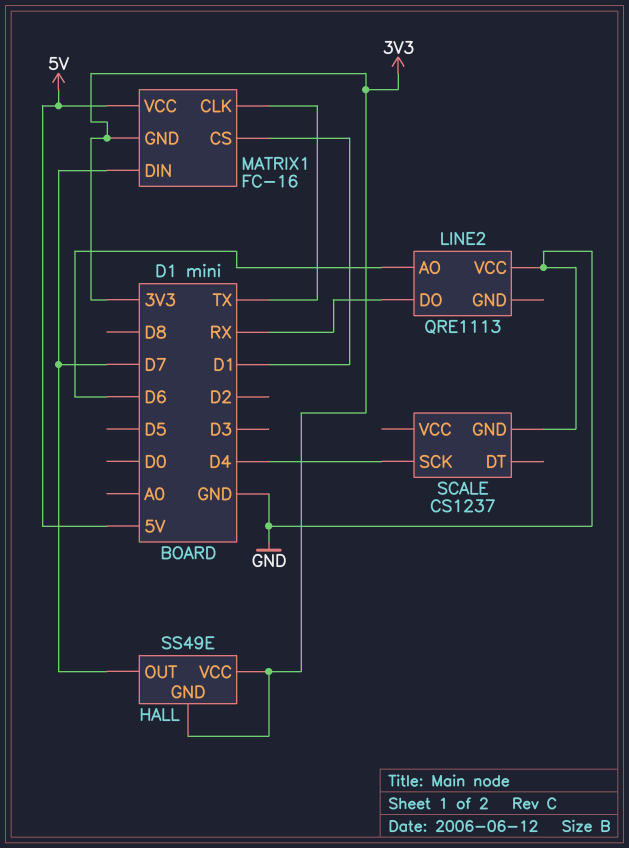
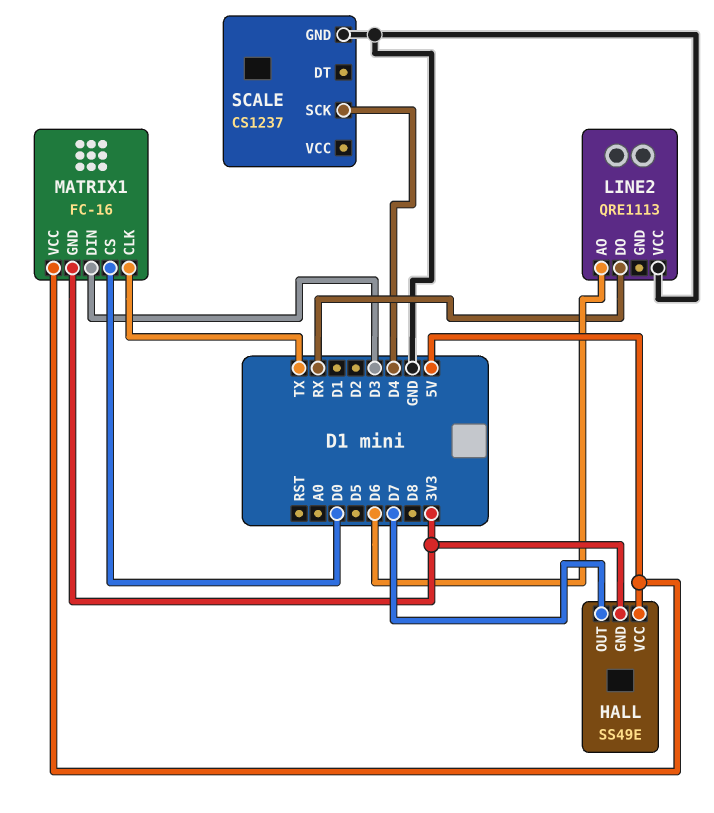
HALL pin VCC: 3V3 -> 5V
MATRIX1 pin CS: D1 -> D0
MATRIX1 pin DIN: D7 -> D3

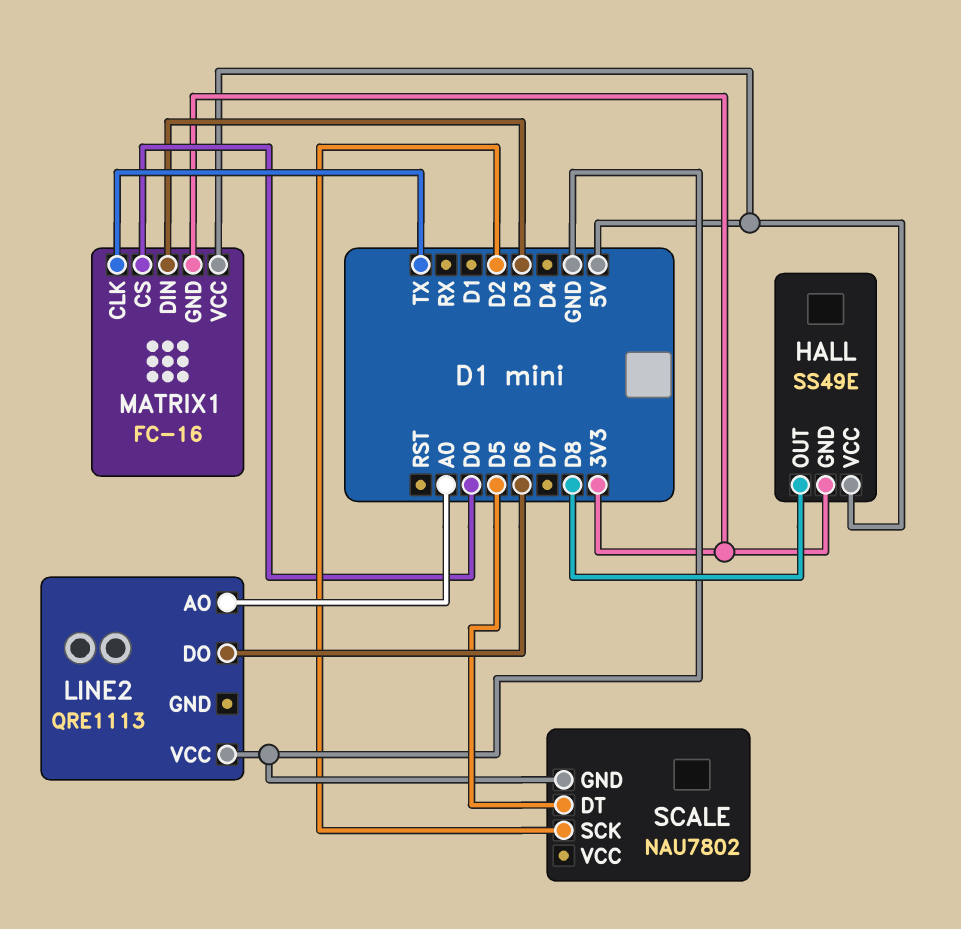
HALL pin OUT: D7 -> D8
LINE2 pin AO: D6 -> A0
LINE2 pin DO: RX -> D6
SCALE: CS1237 -> NAU7802
SCALE pin DT: none -> D5
SCALE pin SCK: D4 -> D2

